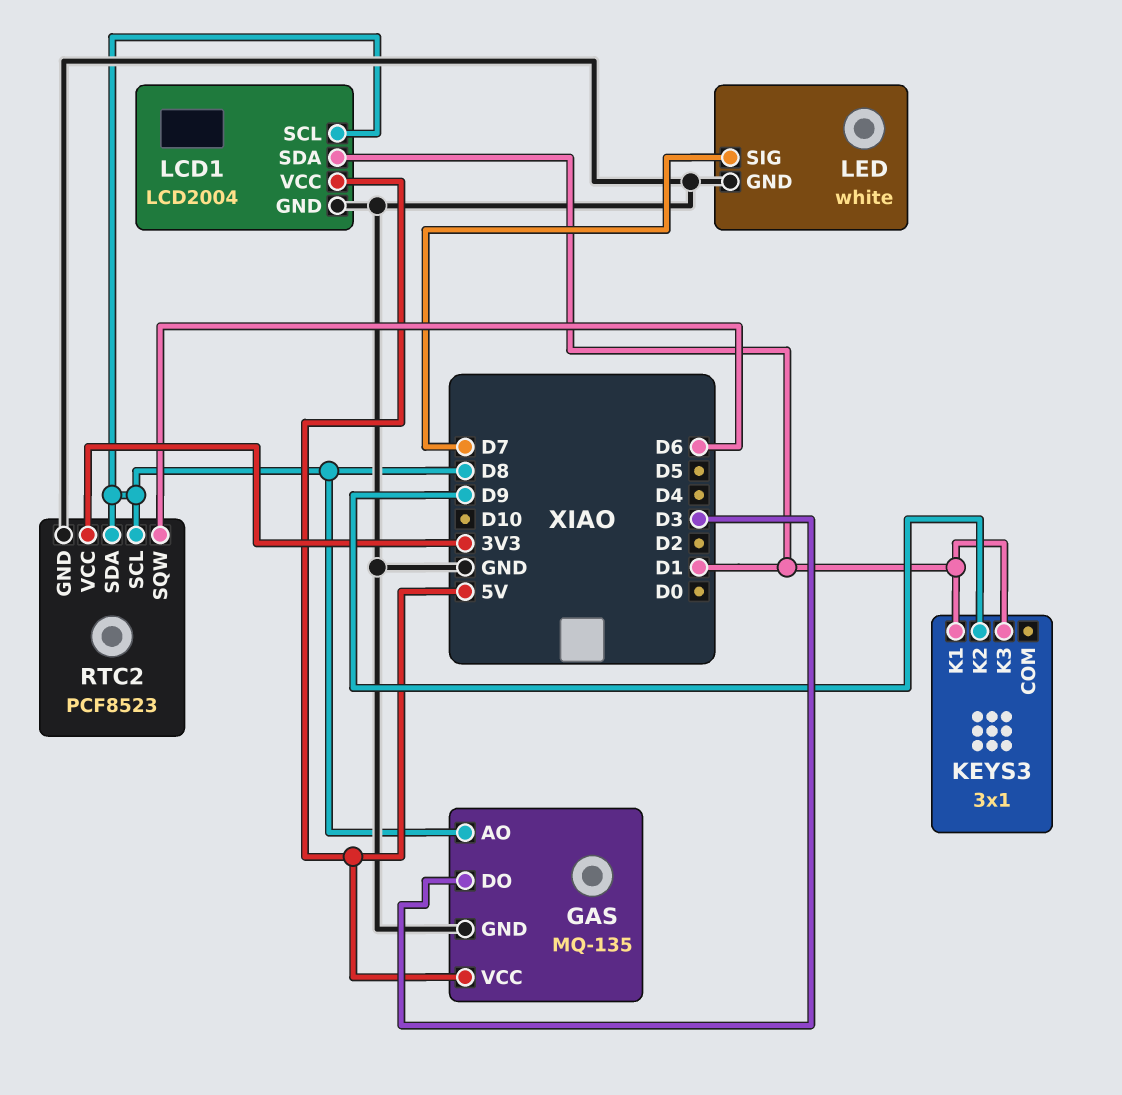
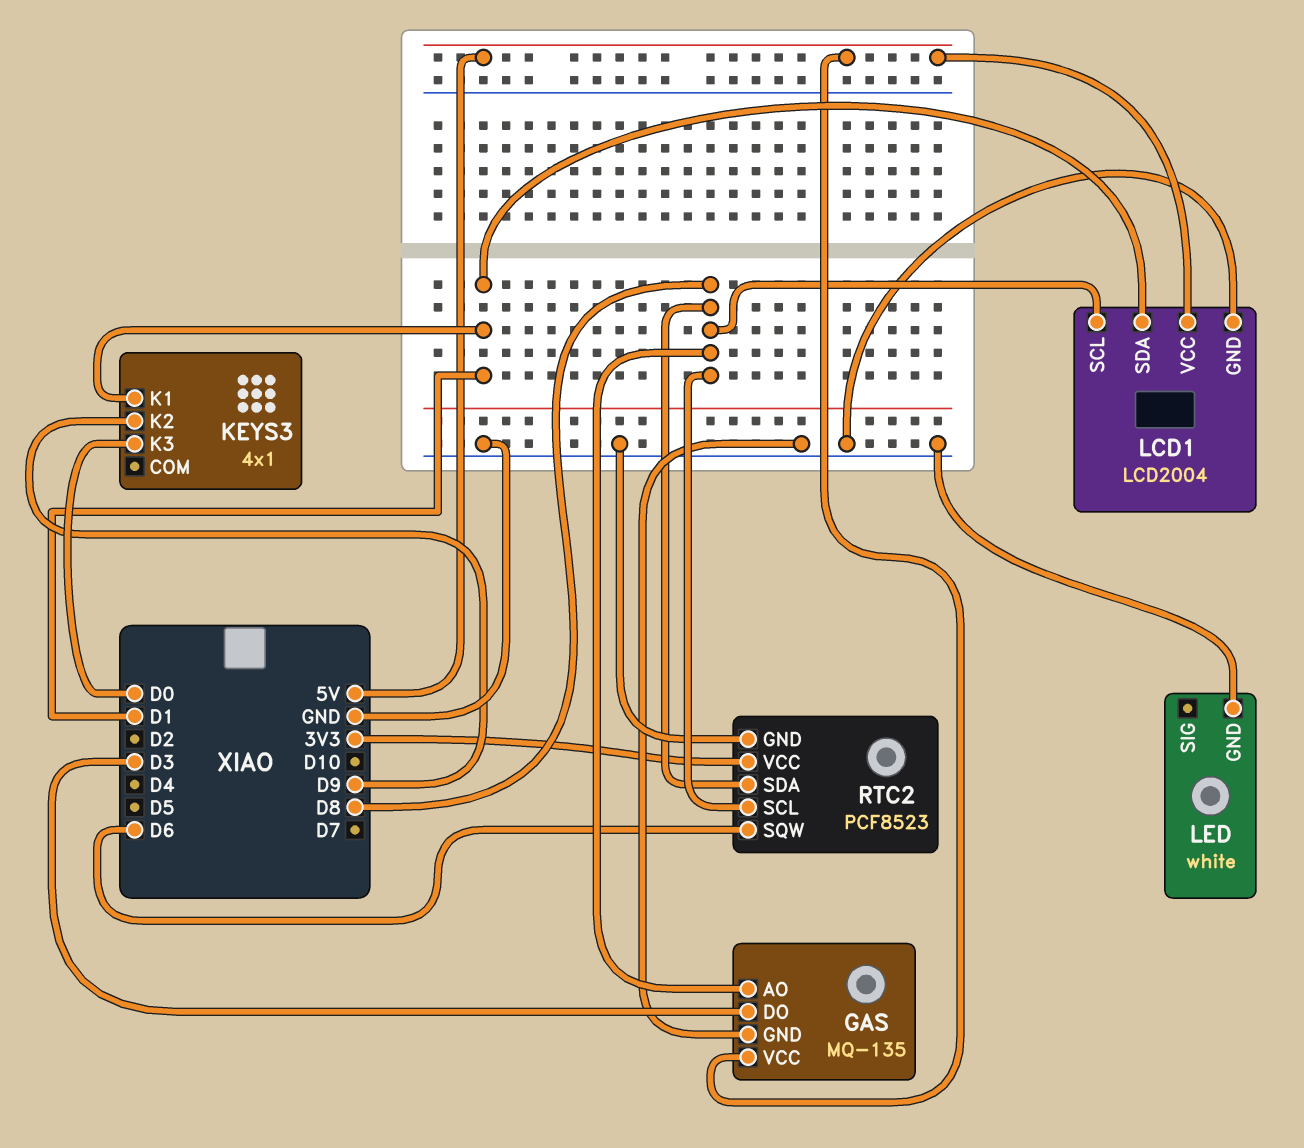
KEYS3: 3x1 -> 4x1
KEYS3 pin K3: D1 -> D0
LED pin SIG: D7 -> none

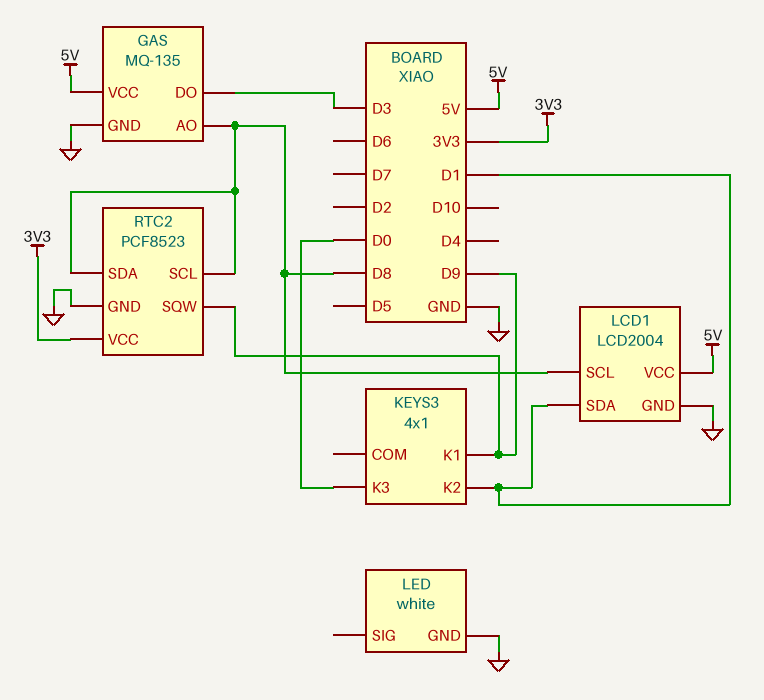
KEYS3 pin K1: D1 -> D9
KEYS3 pin K2: D9 -> D1
RTC2 pin SQW: D6 -> D9

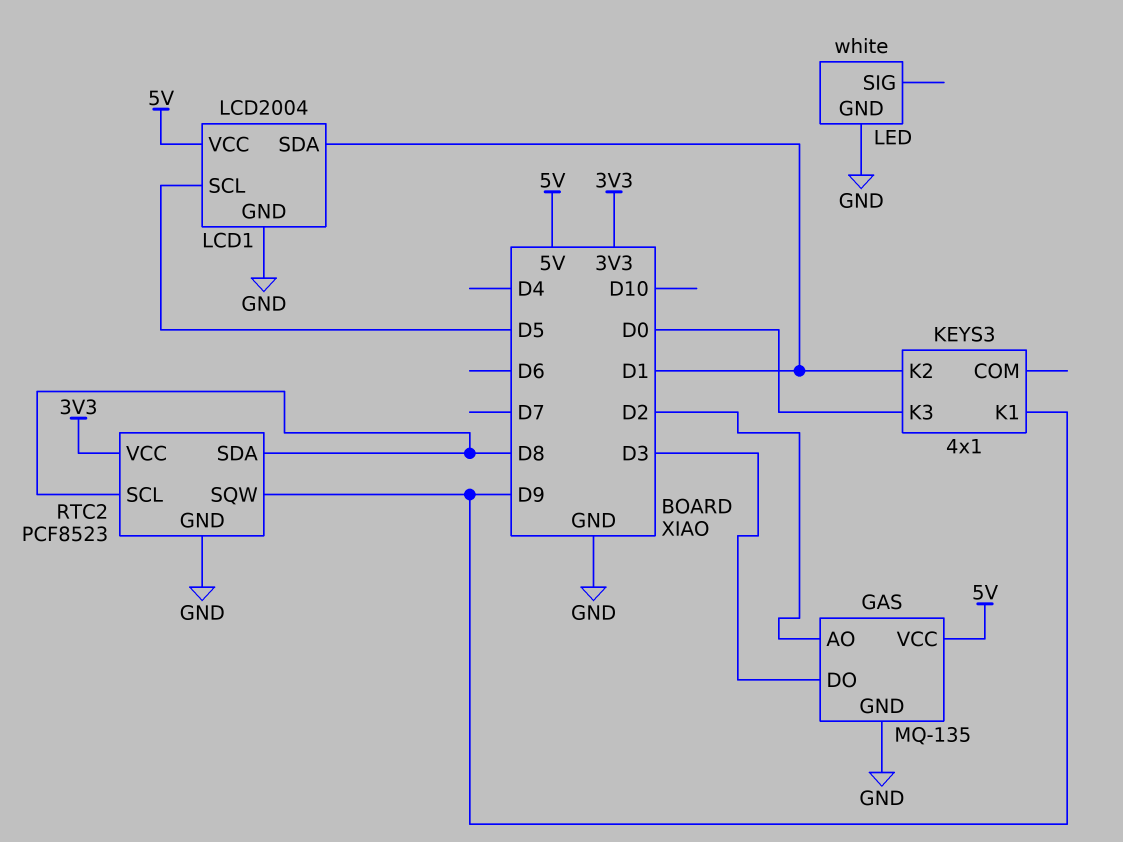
GAS pin AO: D8 -> D2
LCD1 pin SCL: D8 -> D5

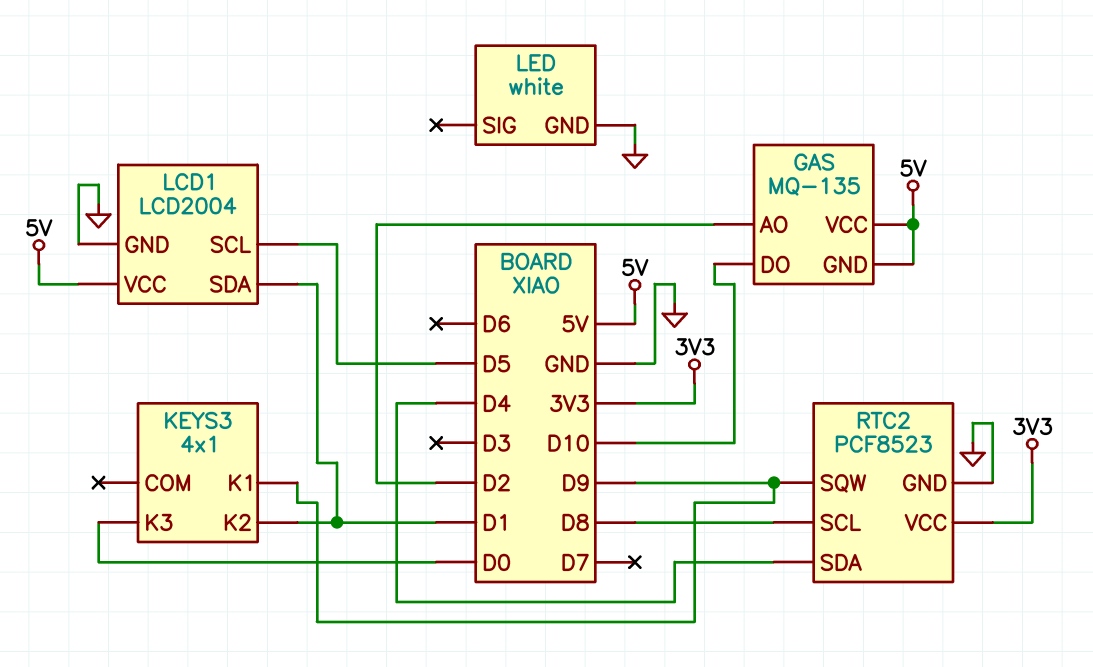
GAS pin DO: D3 -> D10
GAS pin GND: GND -> 5V
RTC2 pin SDA: D8 -> D4

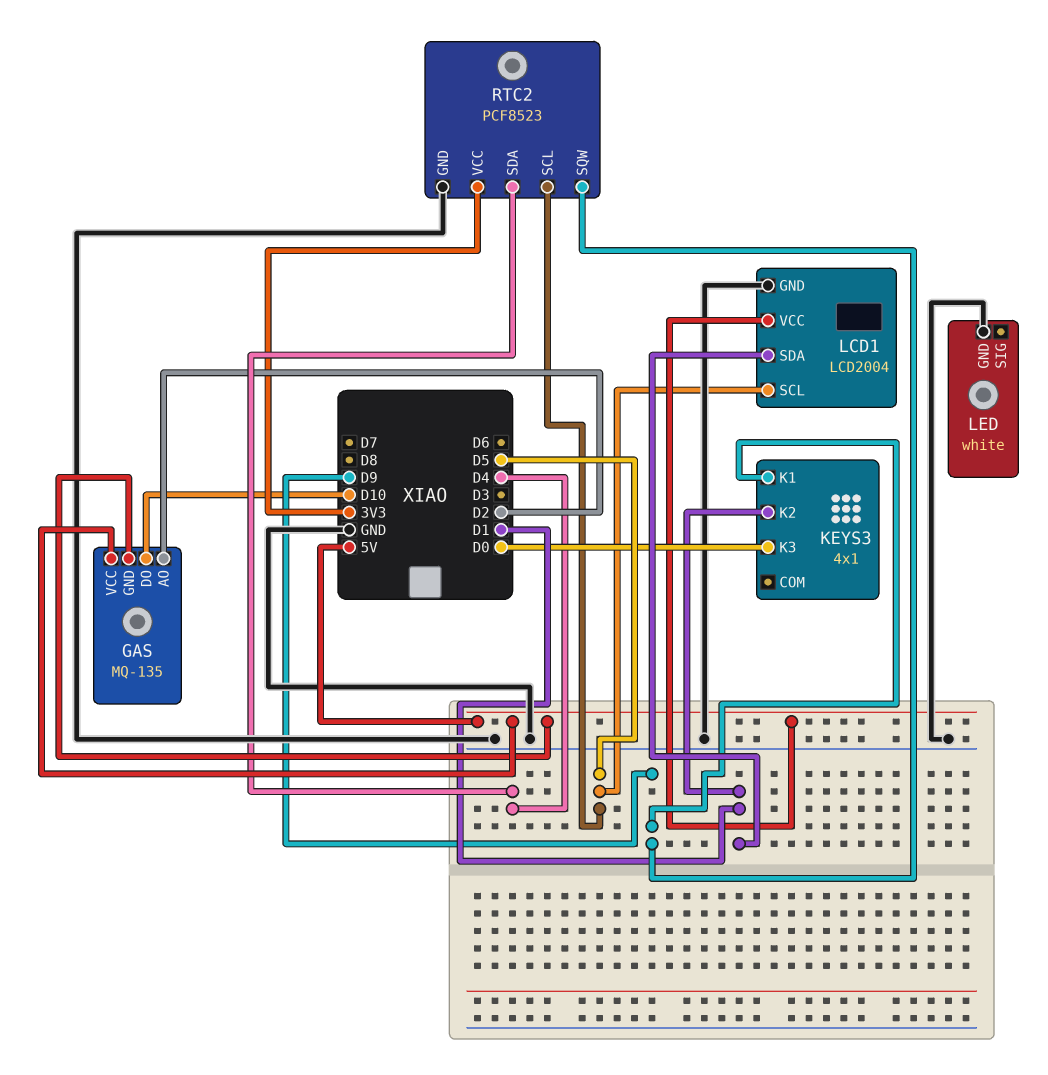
RTC2 pin SCL: D8 -> D5

